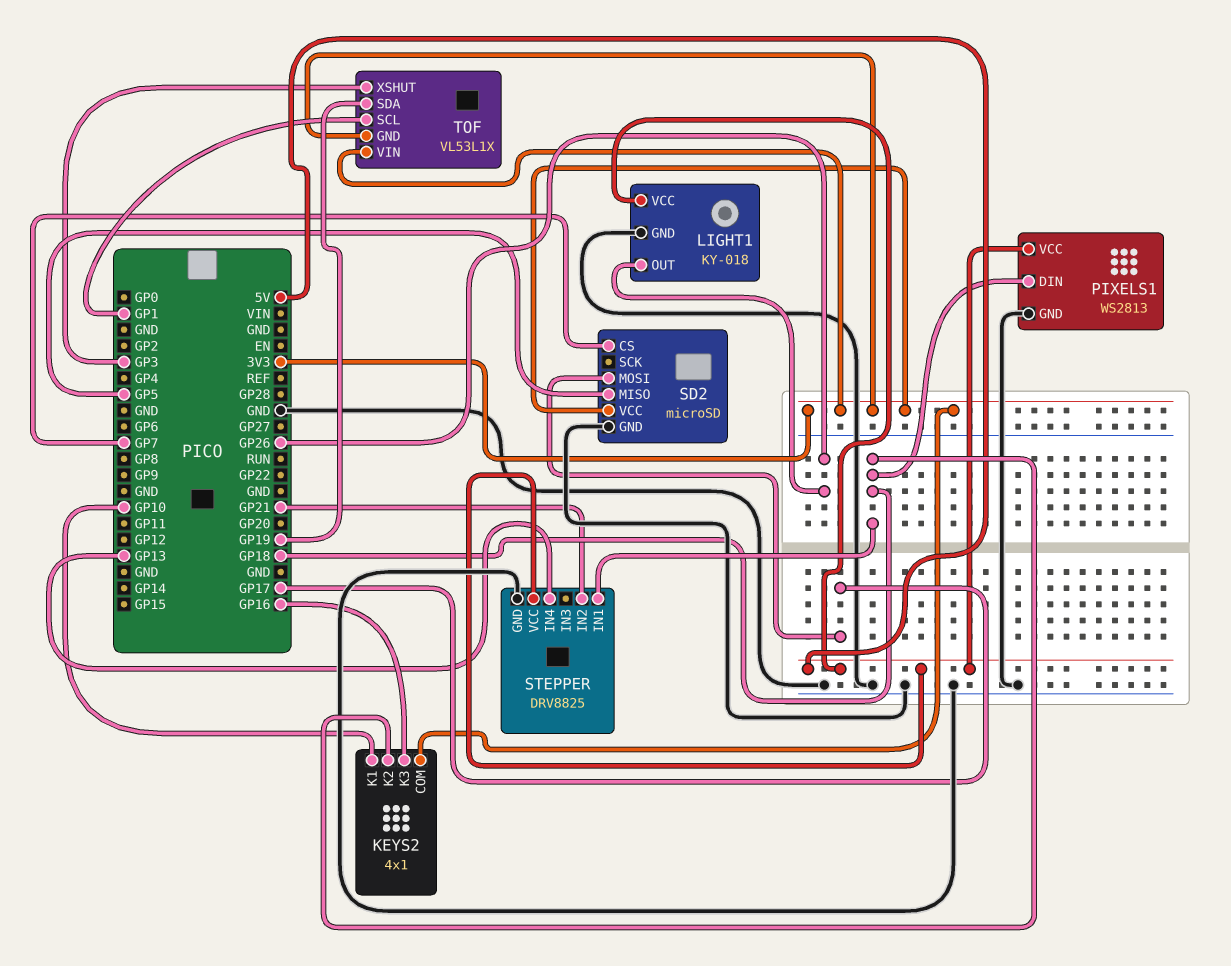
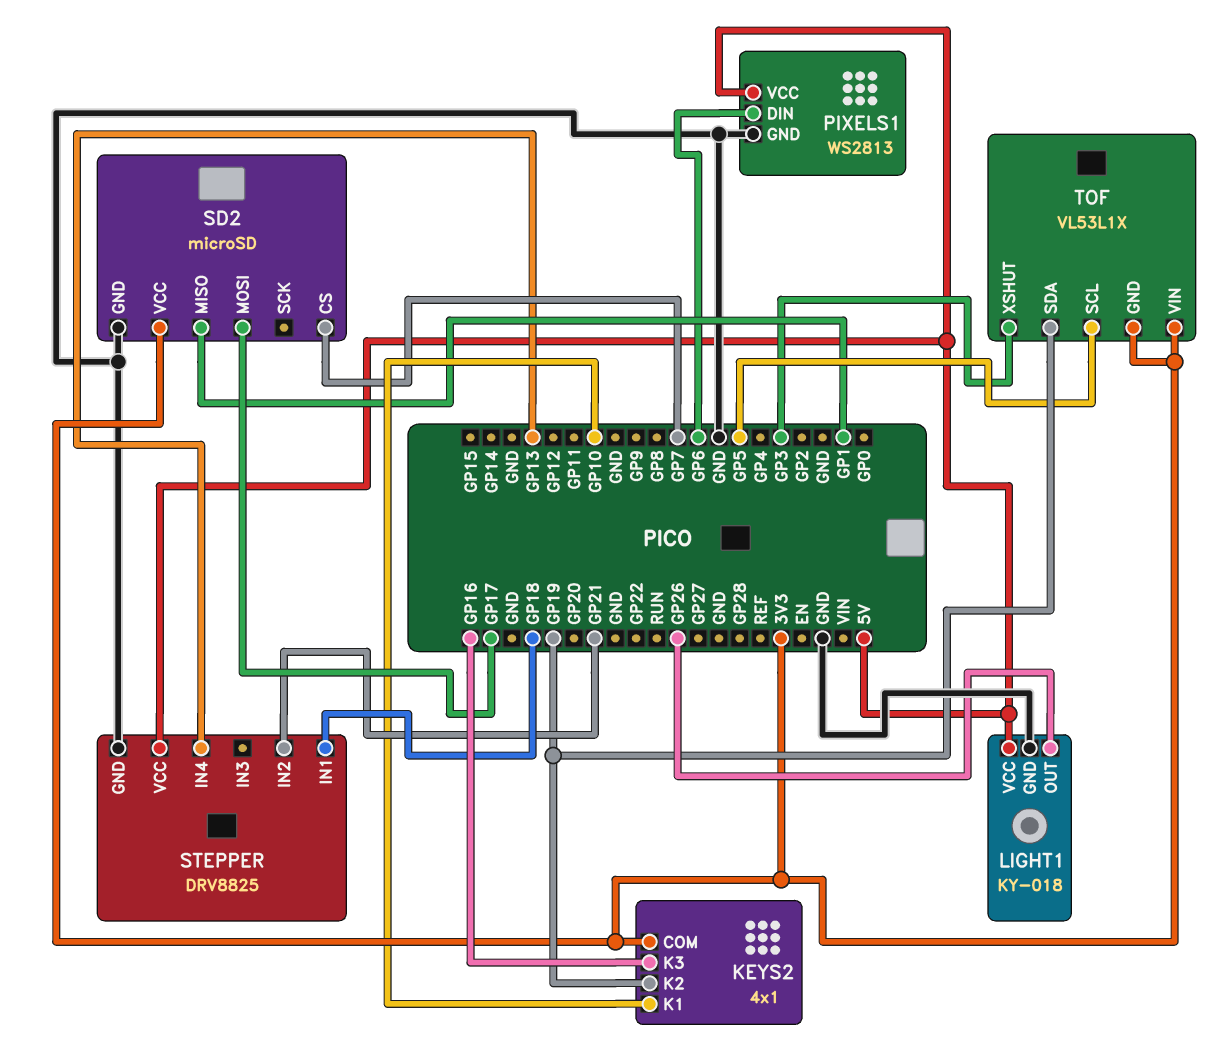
KEYS2 pin K2: GP18 -> GP19
PIXELS1 pin DIN: GP18 -> GP6
SD2 pin MISO: GP5 -> GP1
TOF pin SCL: GP1 -> GP5

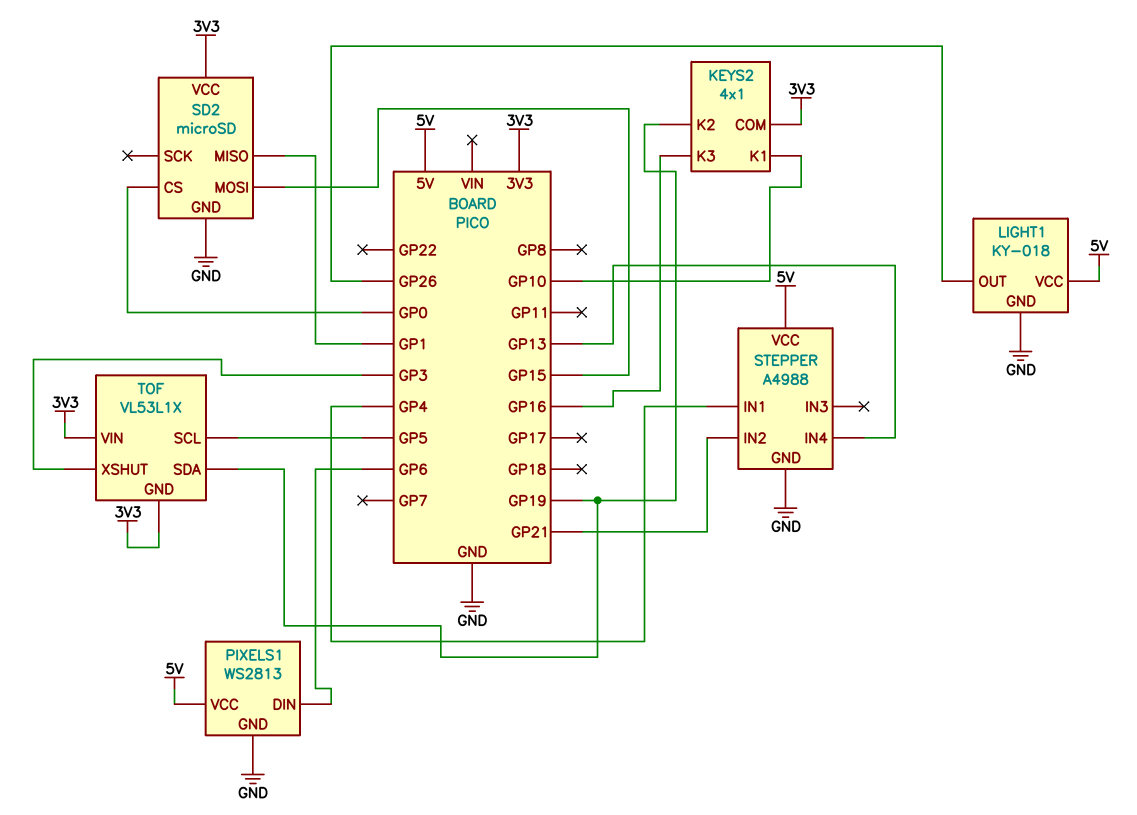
SD2 pin CS: GP7 -> GP0
SD2 pin MOSI: GP17 -> GP15
STEPPER: DRV8825 -> A4988
STEPPER pin IN1: GP18 -> GP4

